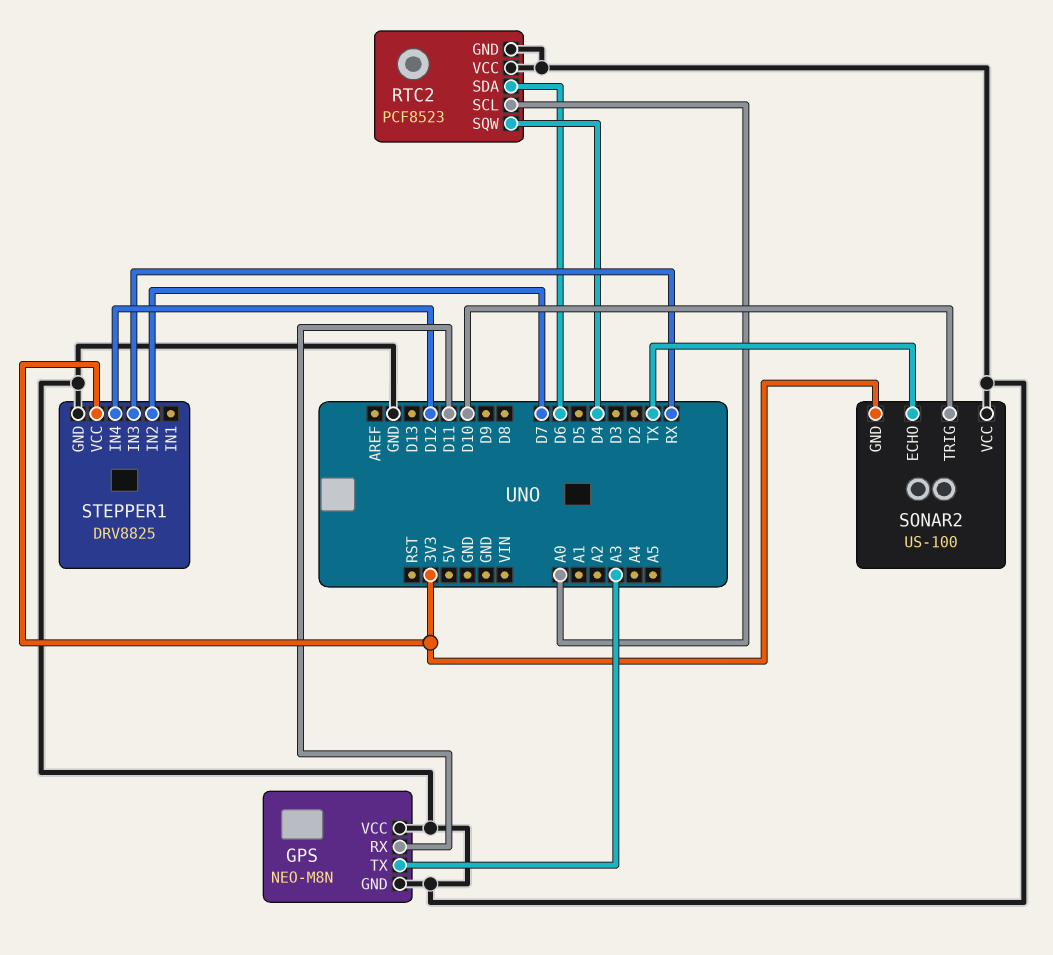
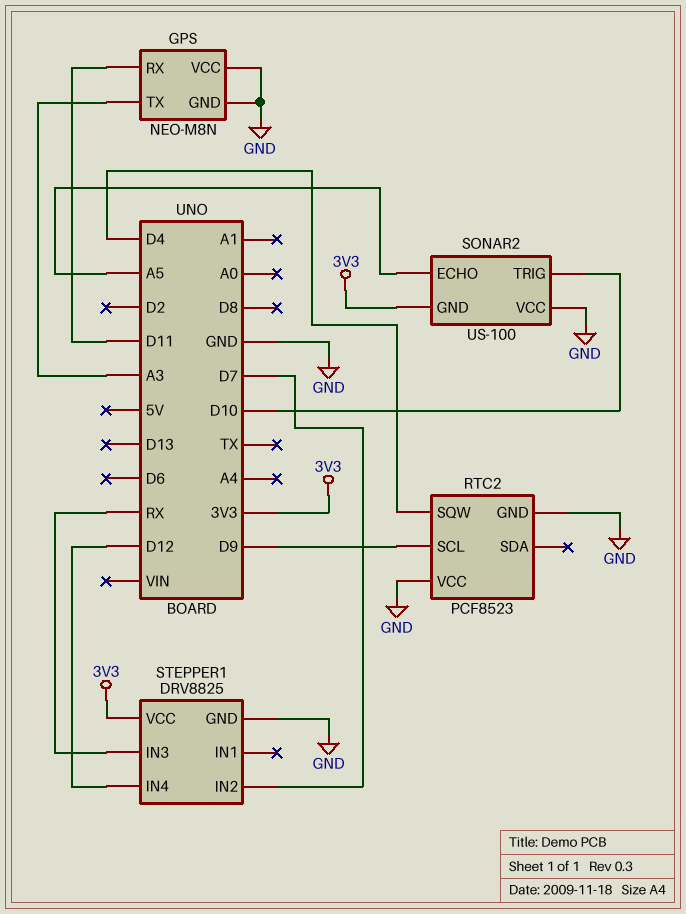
RTC2 pin SCL: A0 -> D9
RTC2 pin SDA: D6 -> none
SONAR2 pin ECHO: TX -> A5

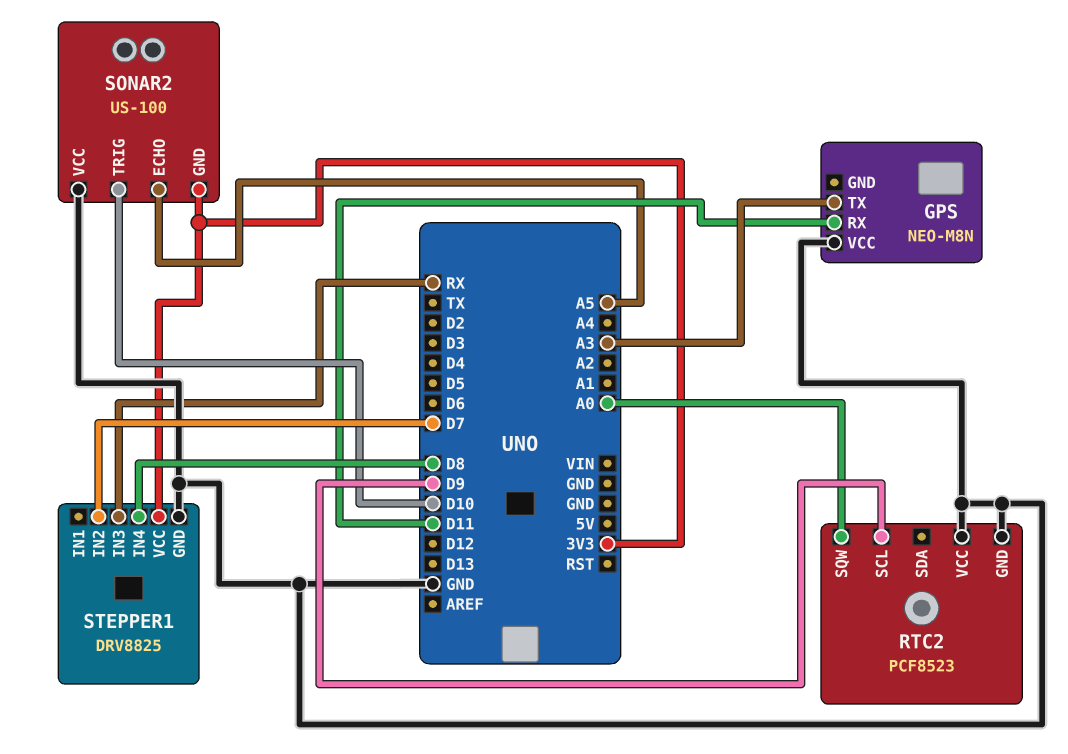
GPS pin GND: GND -> none
RTC2 pin SQW: D4 -> A0
STEPPER1 pin IN4: D12 -> D8

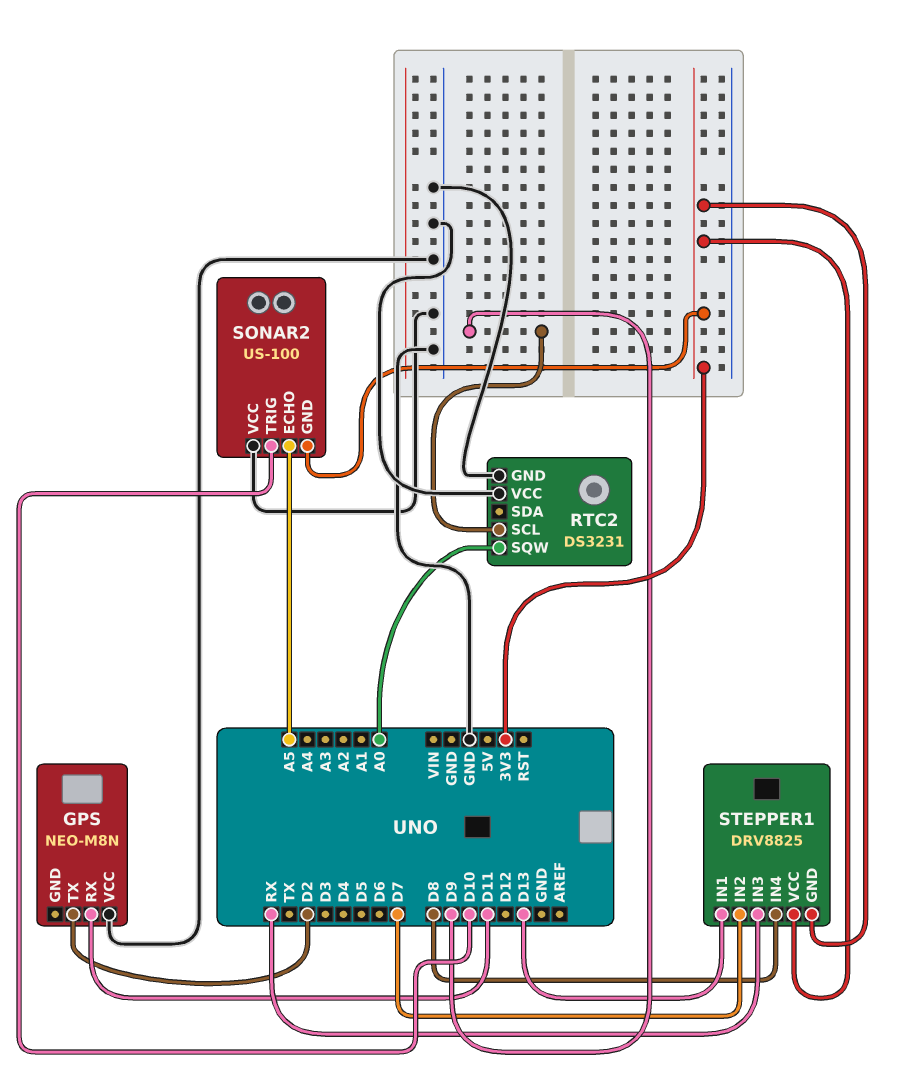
GPS pin TX: A3 -> D2
RTC2: PCF8523 -> DS3231
STEPPER1 pin GND: GND -> 3V3
STEPPER1 pin IN1: none -> D13

